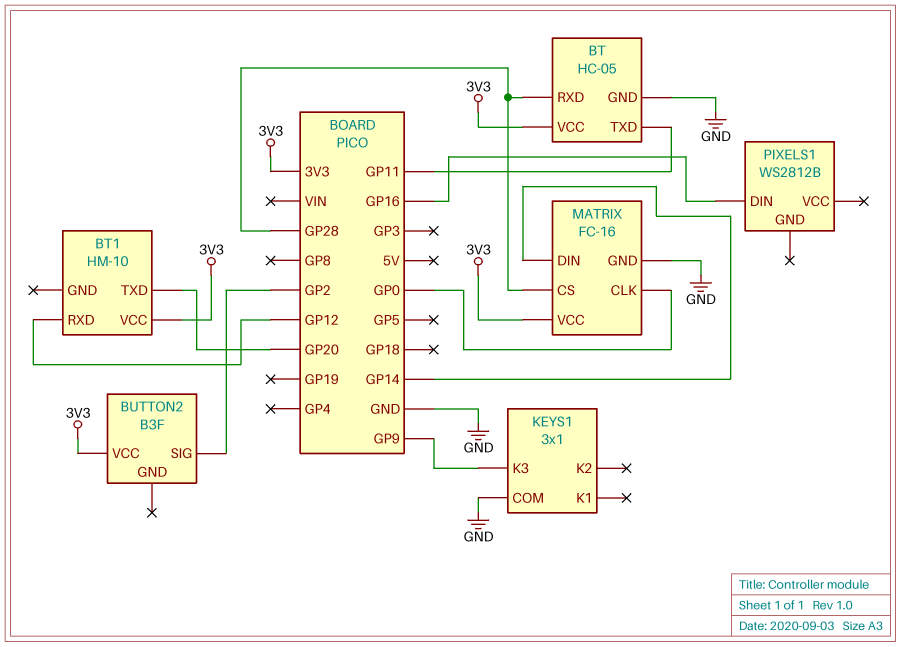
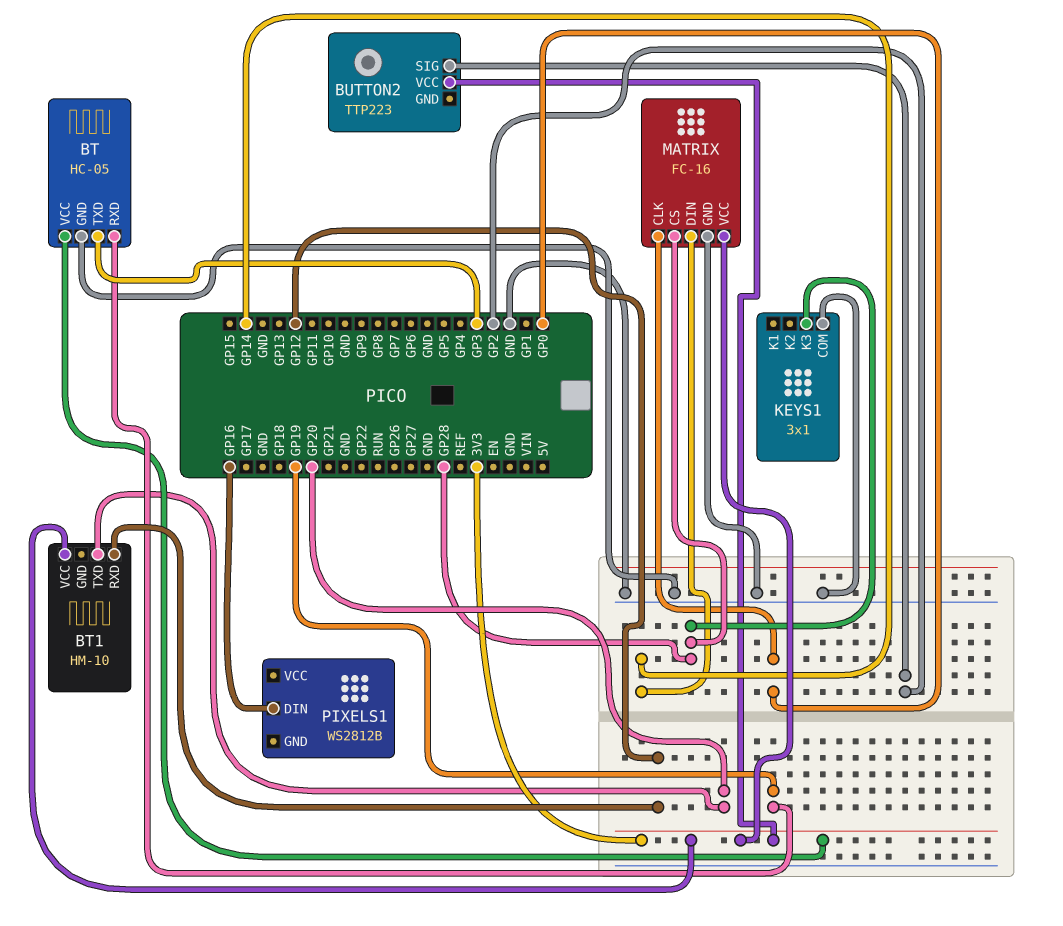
BT pin RXD: GP28 -> GP19
BT pin TXD: GP11 -> GP3
BUTTON2: B3F -> TTP223
KEYS1 pin K3: GP9 -> GP28

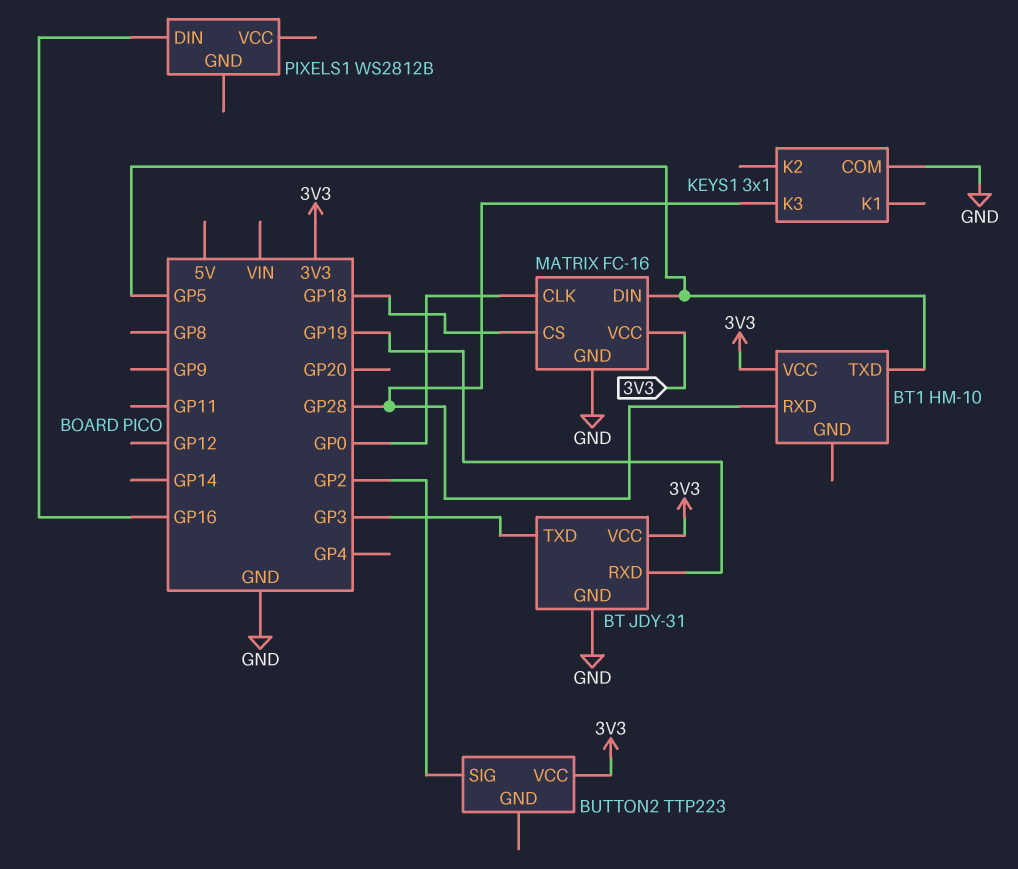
BT: HC-05 -> JDY-31
BT1 pin RXD: GP12 -> GP28
BT1 pin TXD: GP20 -> GP5
MATRIX pin CS: GP28 -> GP18
MATRIX pin DIN: GP14 -> GP5

